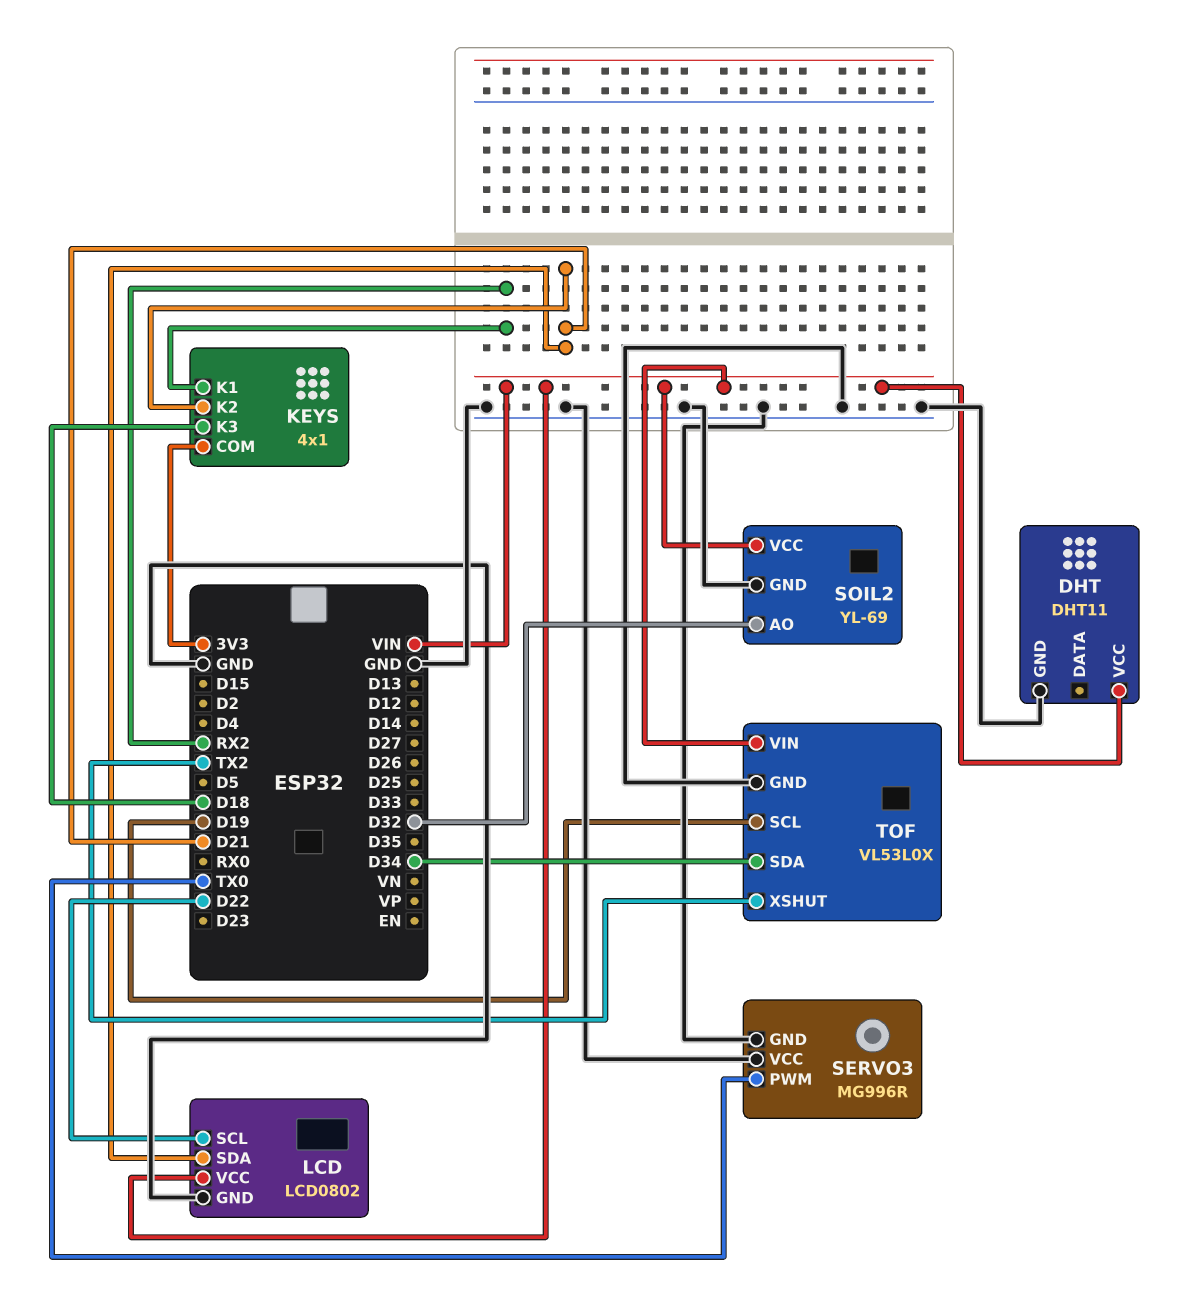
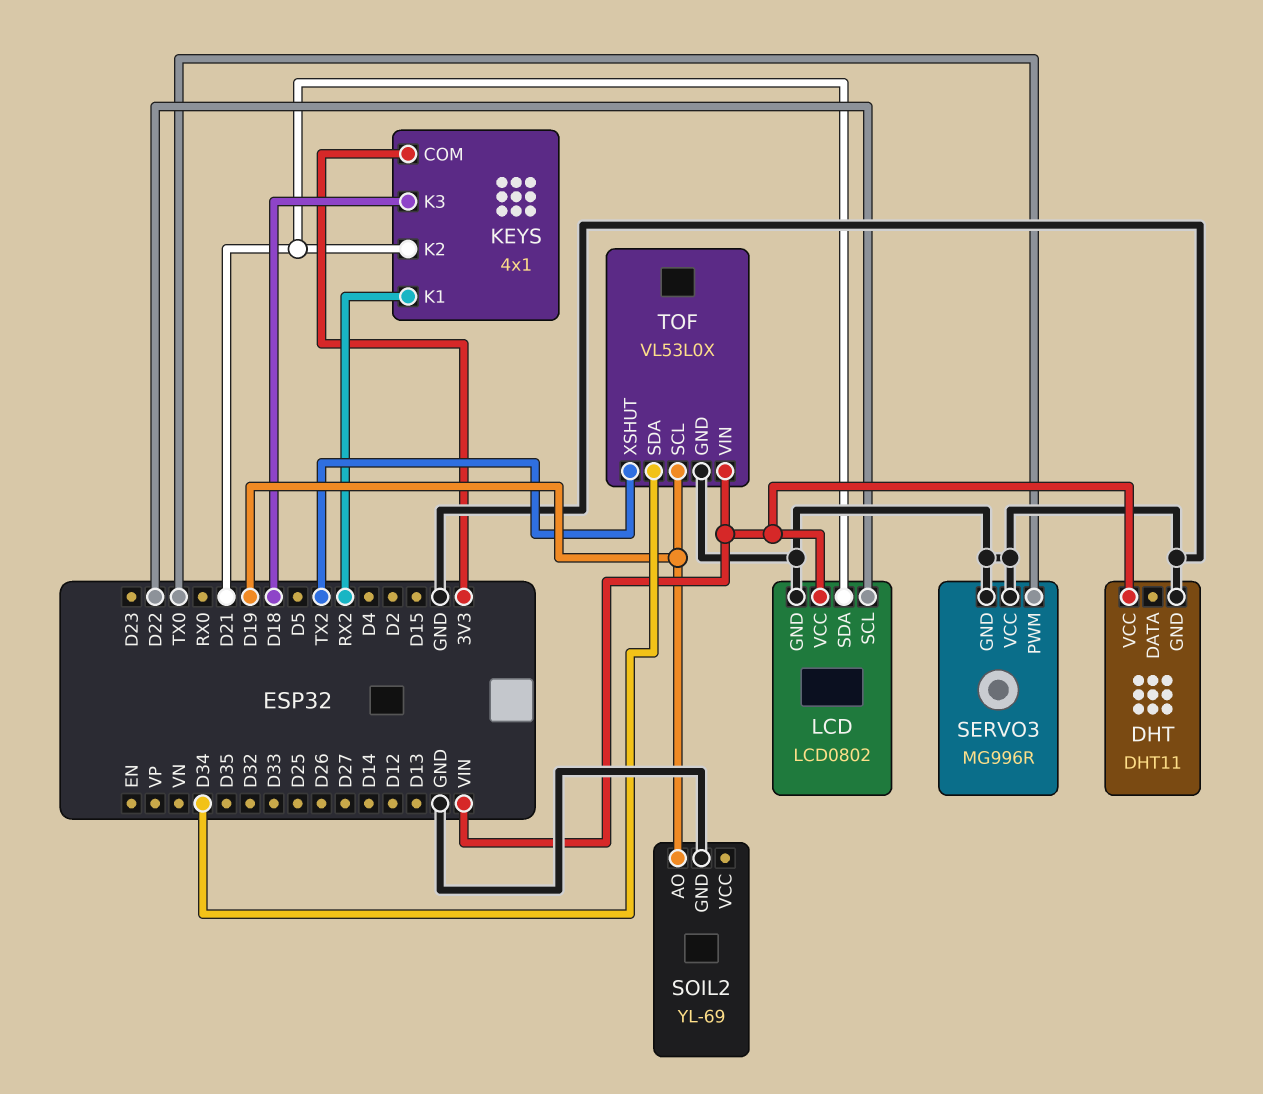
SOIL2 pin AO: D32 -> D19
SOIL2 pin VCC: VIN -> none

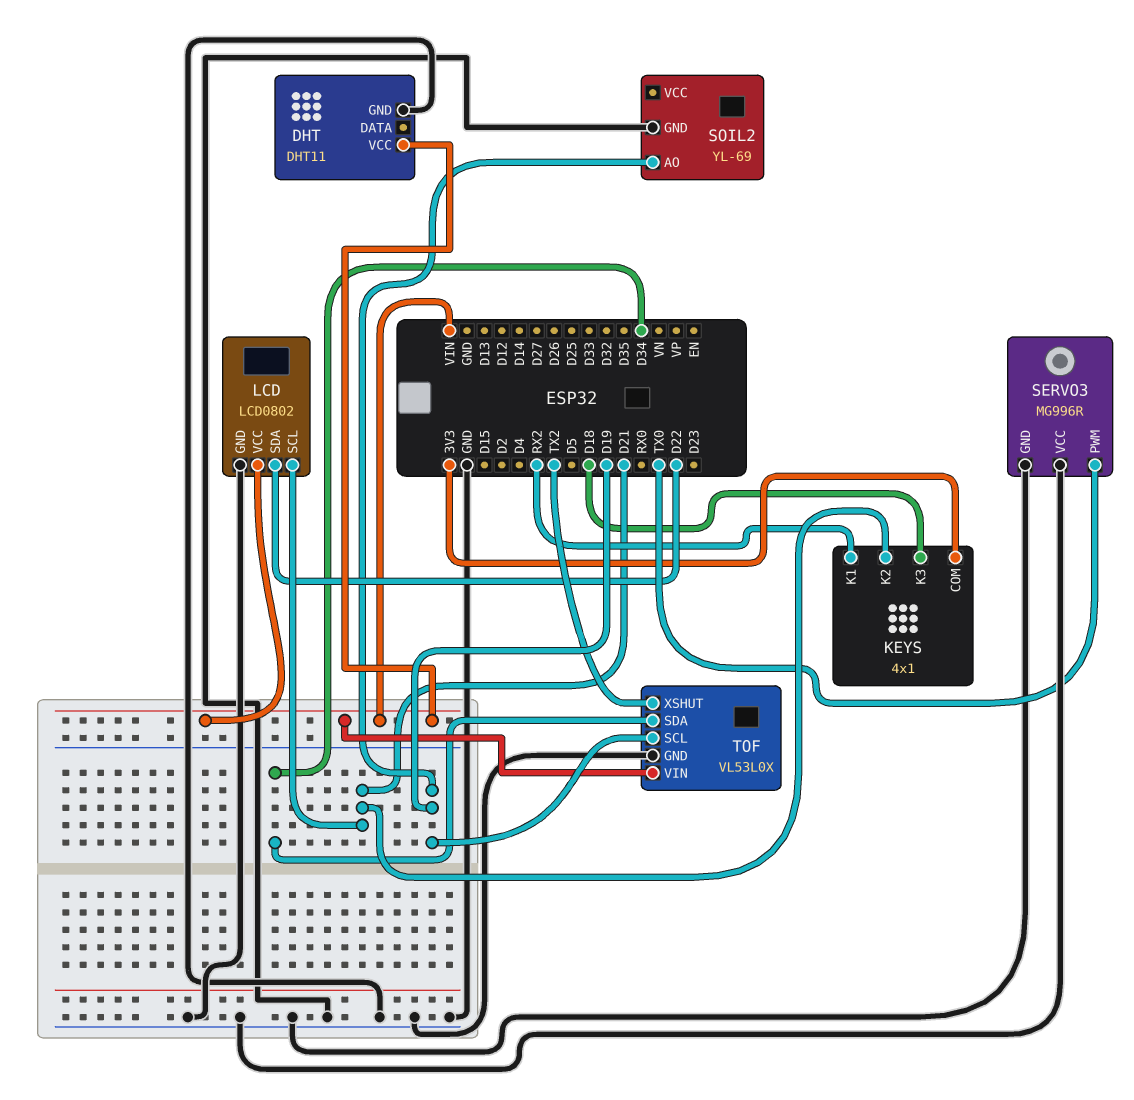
LCD pin SCL: D22 -> D21
LCD pin SDA: D21 -> D22

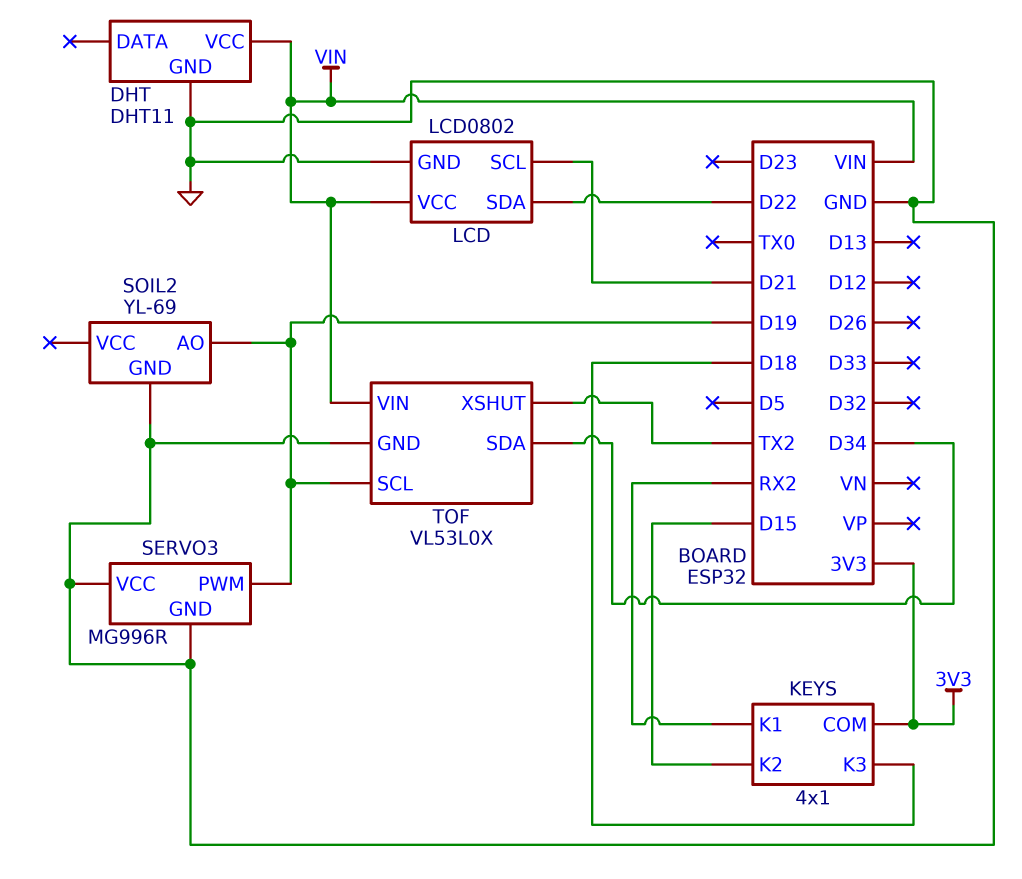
KEYS pin K2: D21 -> D15
SERVO3 pin PWM: TX0 -> D19

